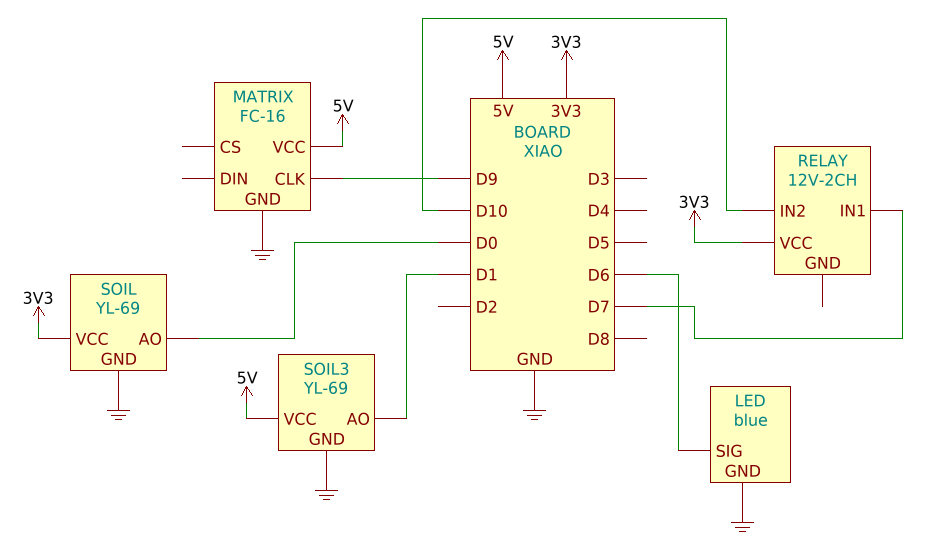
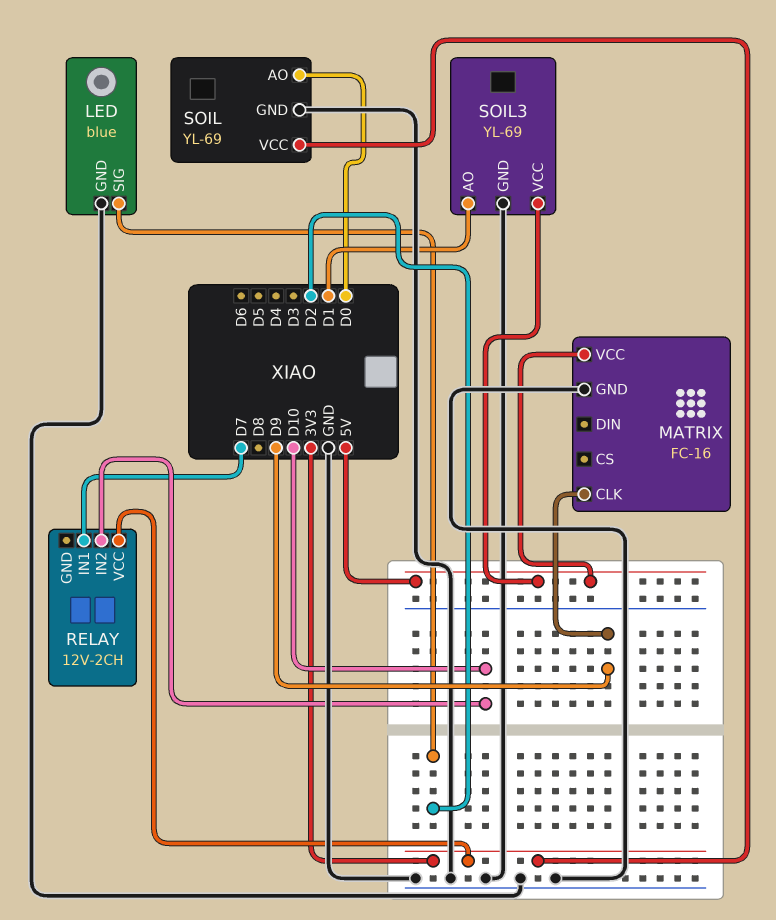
LED pin SIG: D6 -> D2

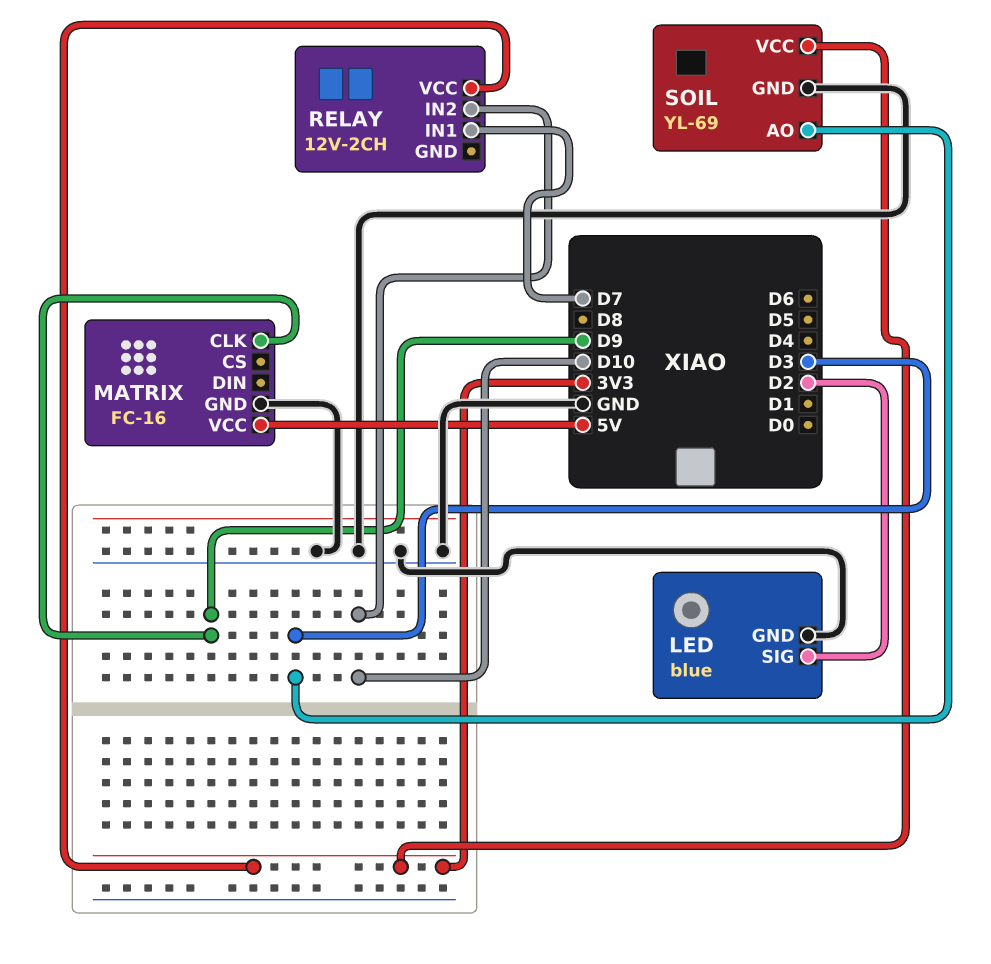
SOIL pin AO: D0 -> D3
SOIL3: YL-69 -> none
SOIL3 pin AO: D1 -> none
SOIL3 pin GND: GND -> none
SOIL3 pin VCC: 5V -> none

